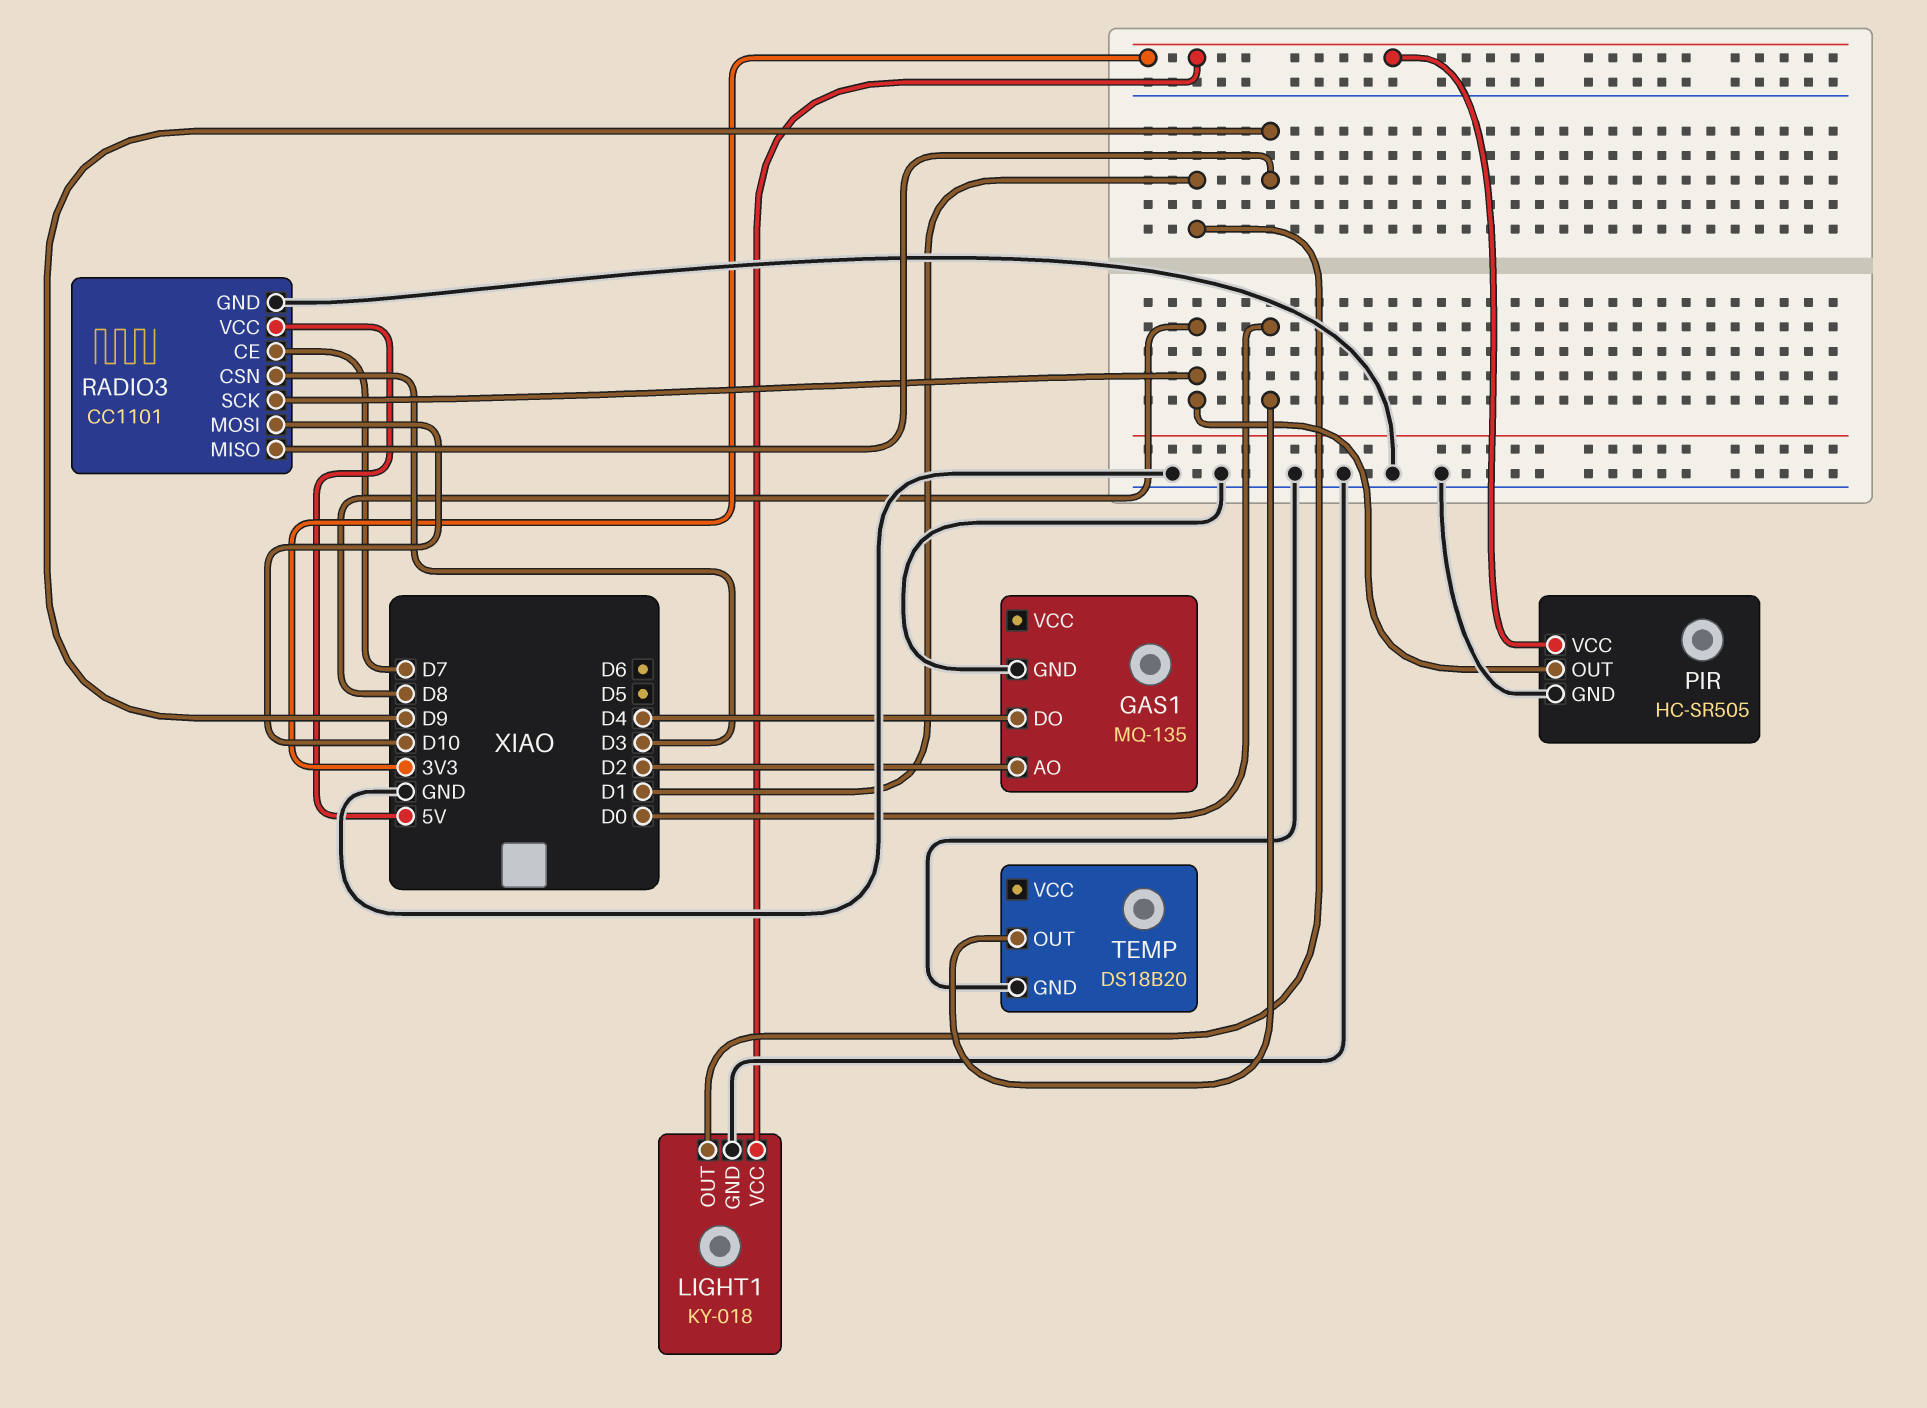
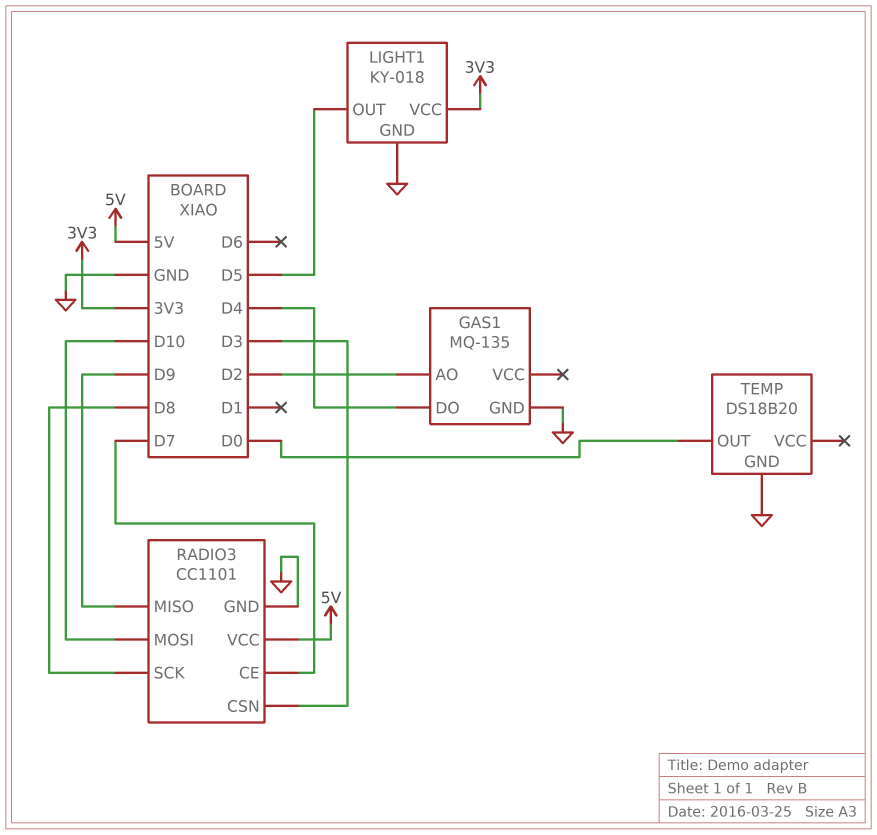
LIGHT1 pin OUT: D1 -> D5
PIR: HC-SR505 -> none
PIR pin GND: GND -> none
PIR pin OUT: D8 -> none
PIR pin VCC: 3V3 -> none

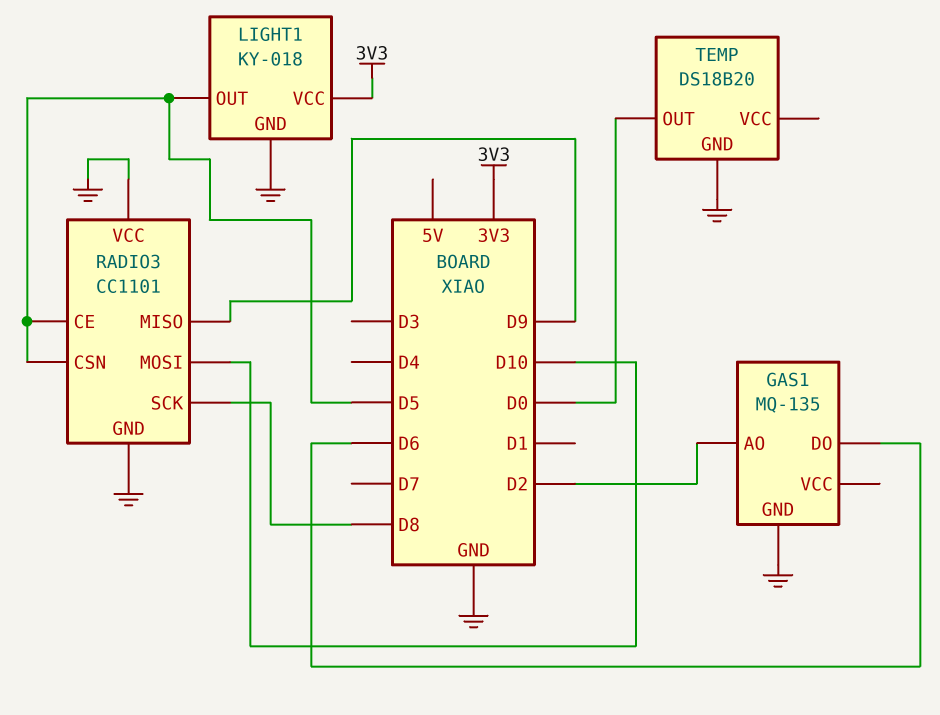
GAS1 pin DO: D4 -> D6
RADIO3 pin CE: D7 -> D5
RADIO3 pin CSN: D3 -> D5
RADIO3 pin VCC: 5V -> GND

